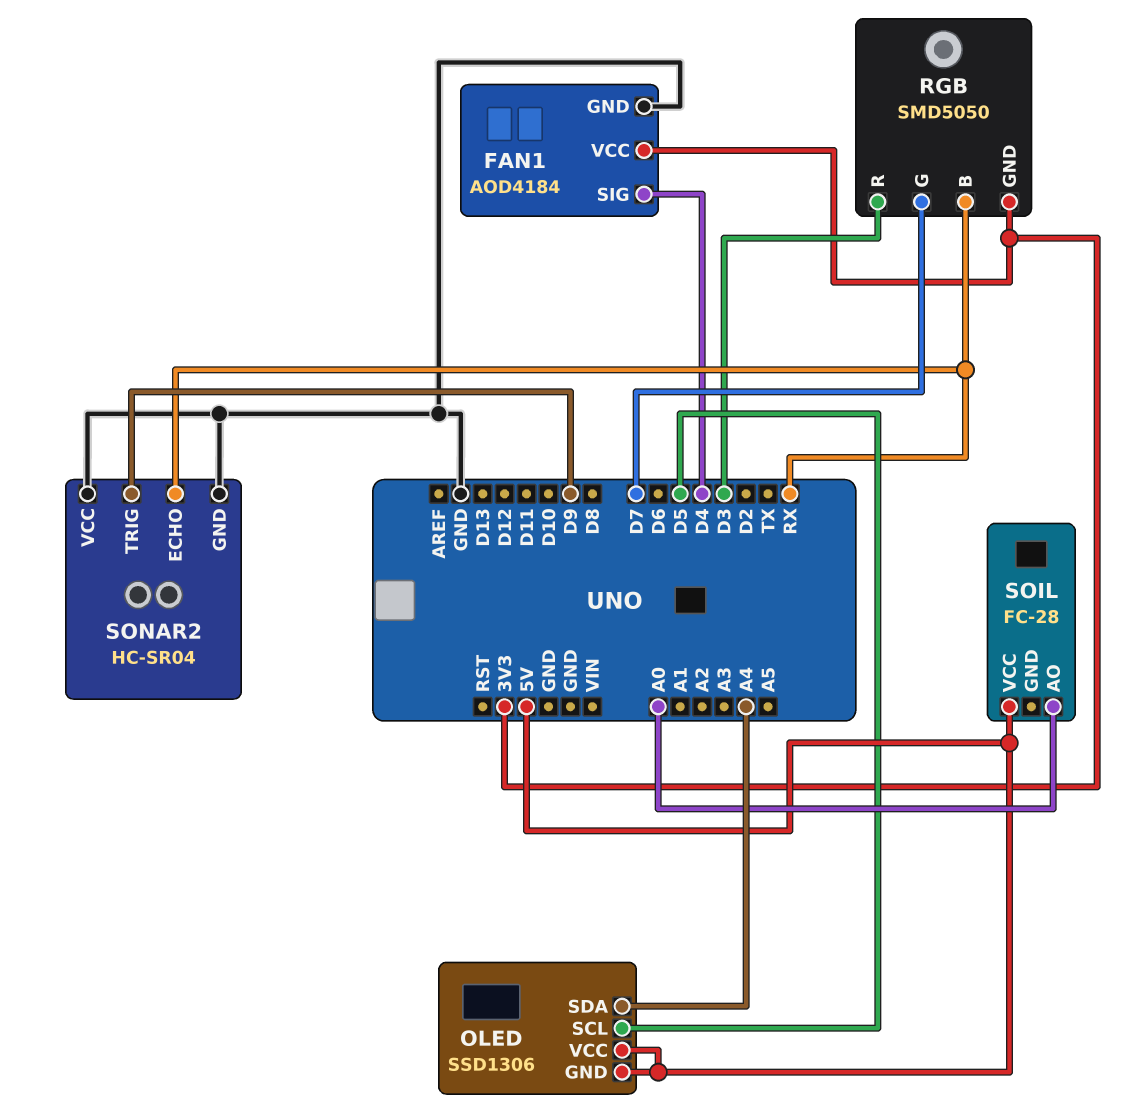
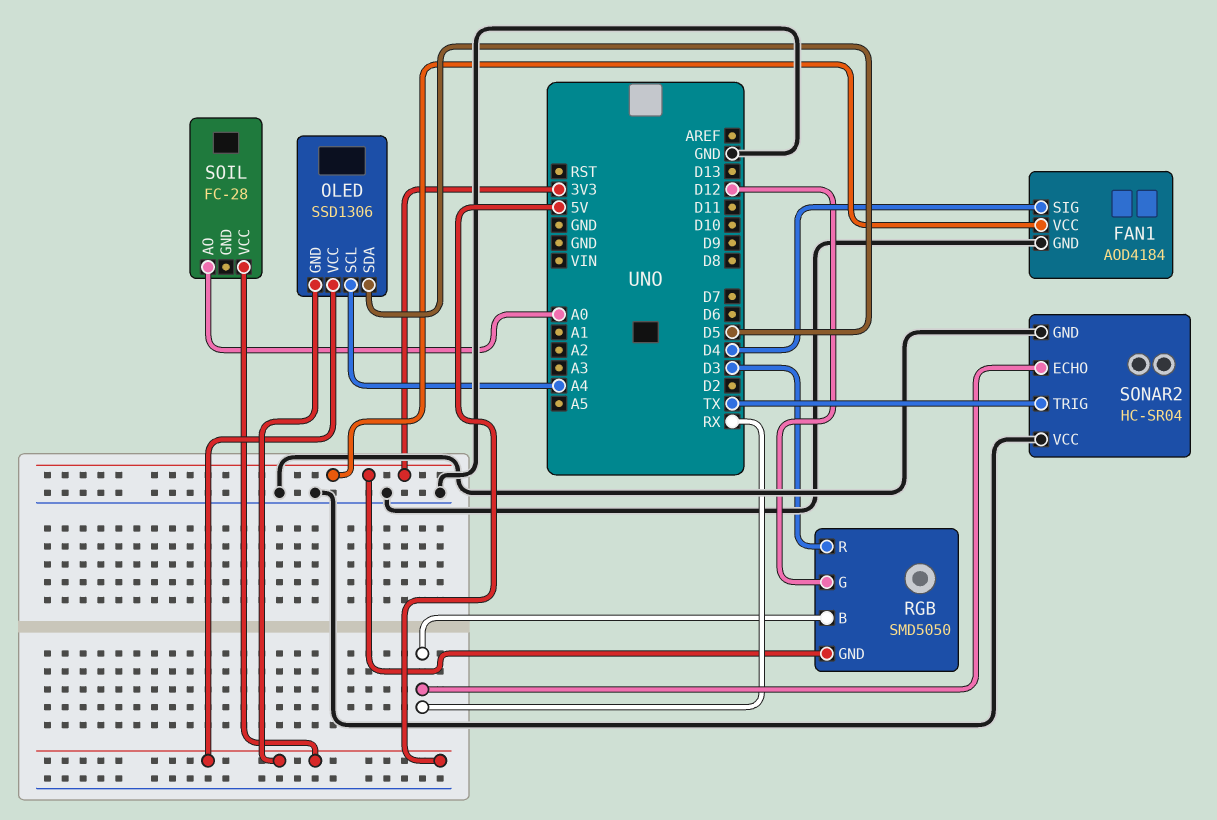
OLED pin SCL: D5 -> A4
OLED pin SDA: A4 -> D5
RGB pin G: D7 -> D12
SONAR2 pin TRIG: D9 -> TX

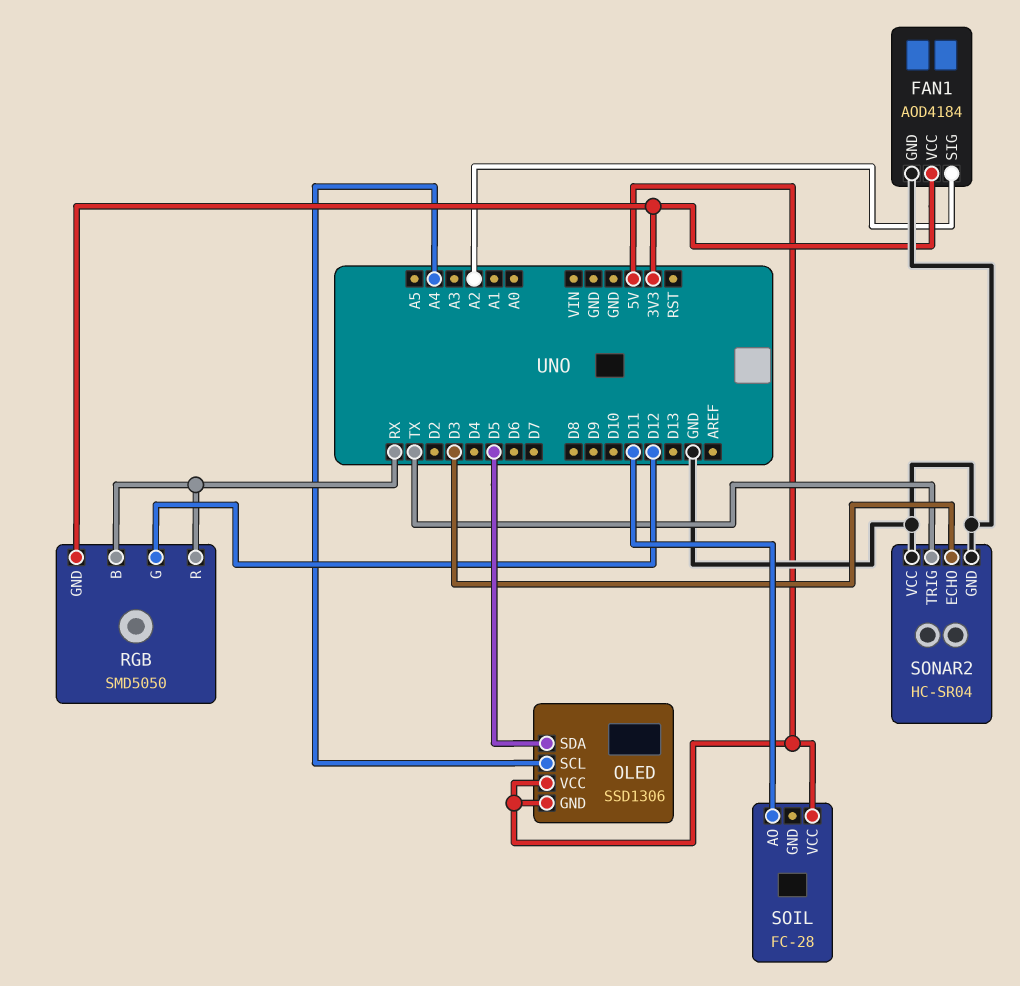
FAN1 pin SIG: D4 -> A2
RGB pin R: D3 -> RX
SOIL pin AO: A0 -> D11
SONAR2 pin ECHO: RX -> D3

